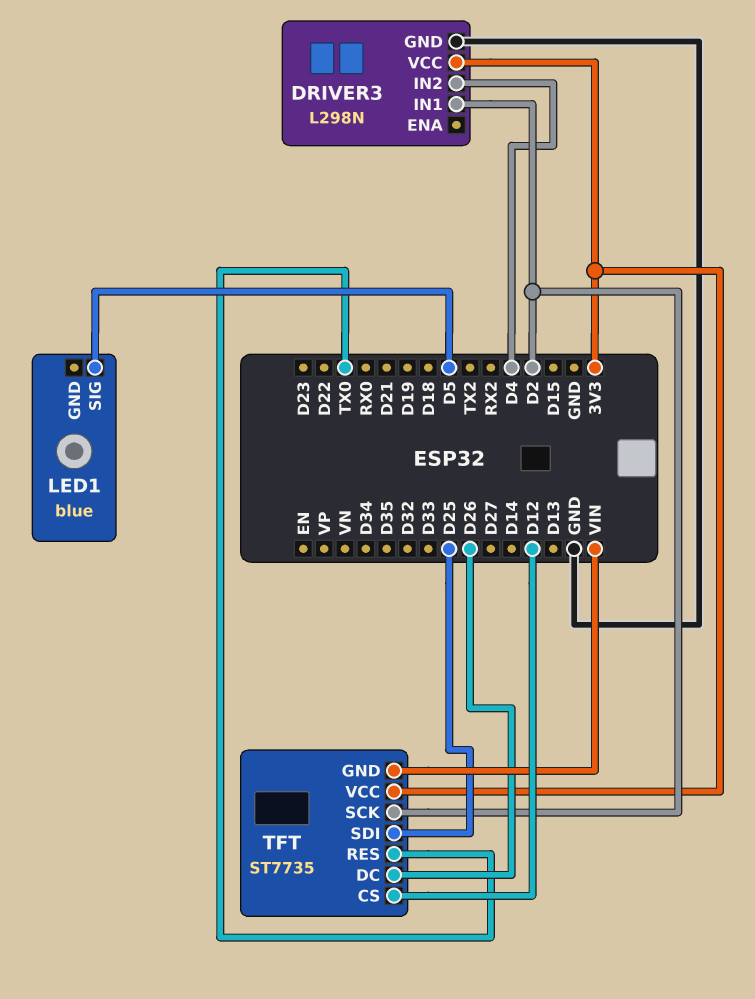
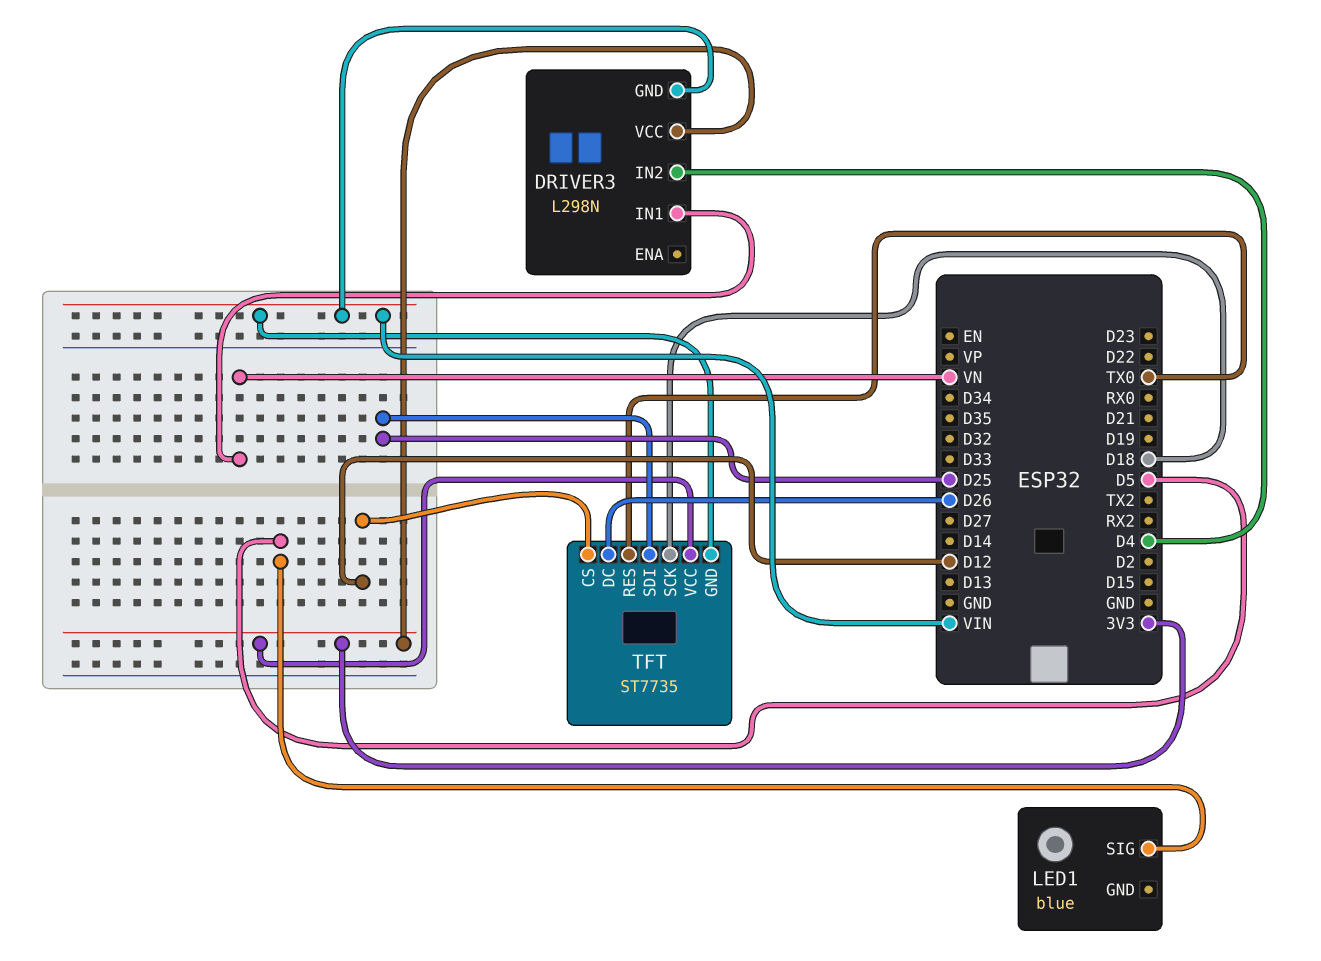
DRIVER3 pin GND: GND -> VIN
DRIVER3 pin IN1: D2 -> VN
TFT pin SCK: D2 -> D18

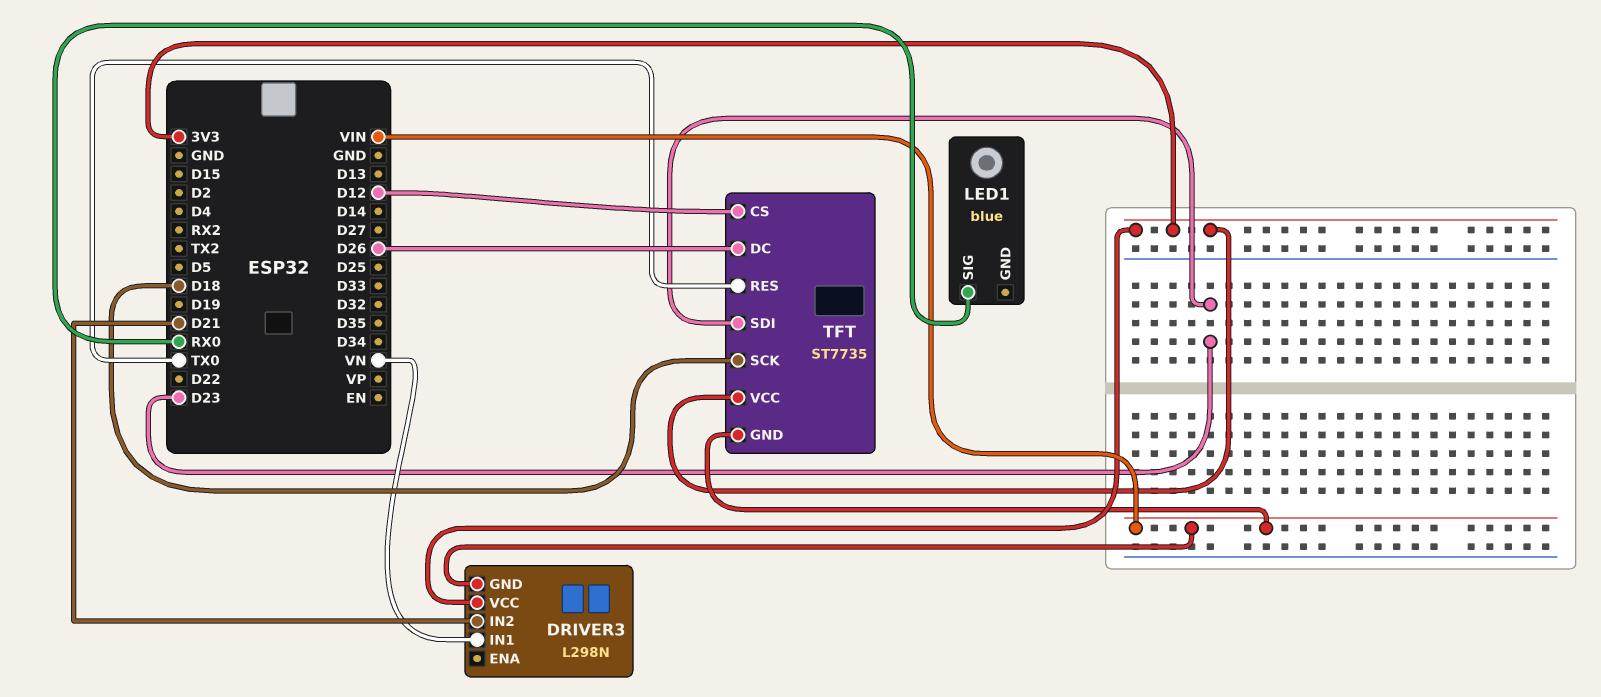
DRIVER3 pin IN2: D4 -> D21
LED1 pin SIG: D5 -> RX0
TFT pin SDI: D25 -> D23

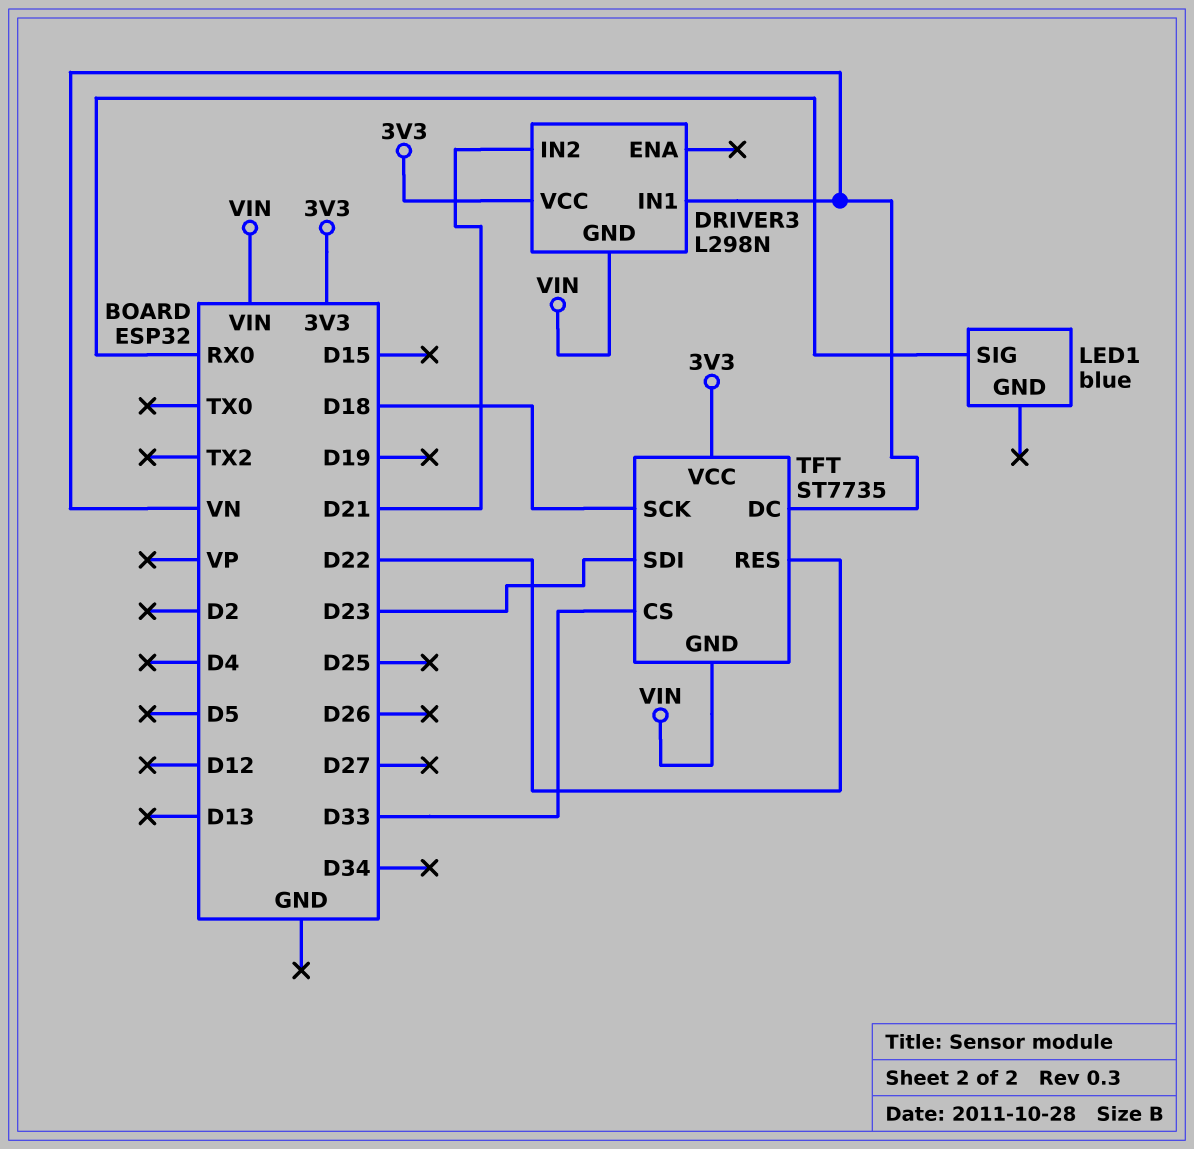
TFT pin CS: D12 -> D33
TFT pin DC: D26 -> VN
TFT pin RES: TX0 -> D22

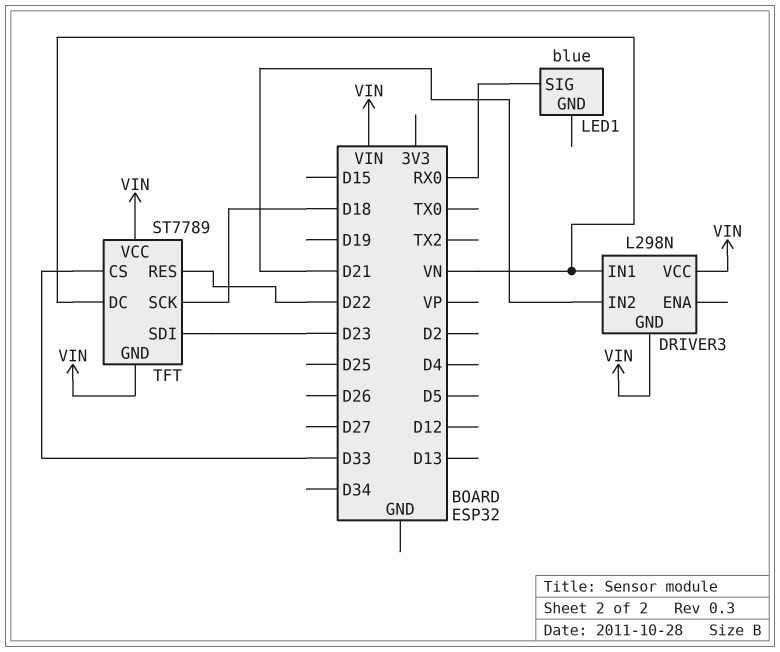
DRIVER3 pin VCC: 3V3 -> VIN
TFT: ST7735 -> ST7789
TFT pin VCC: 3V3 -> VIN

